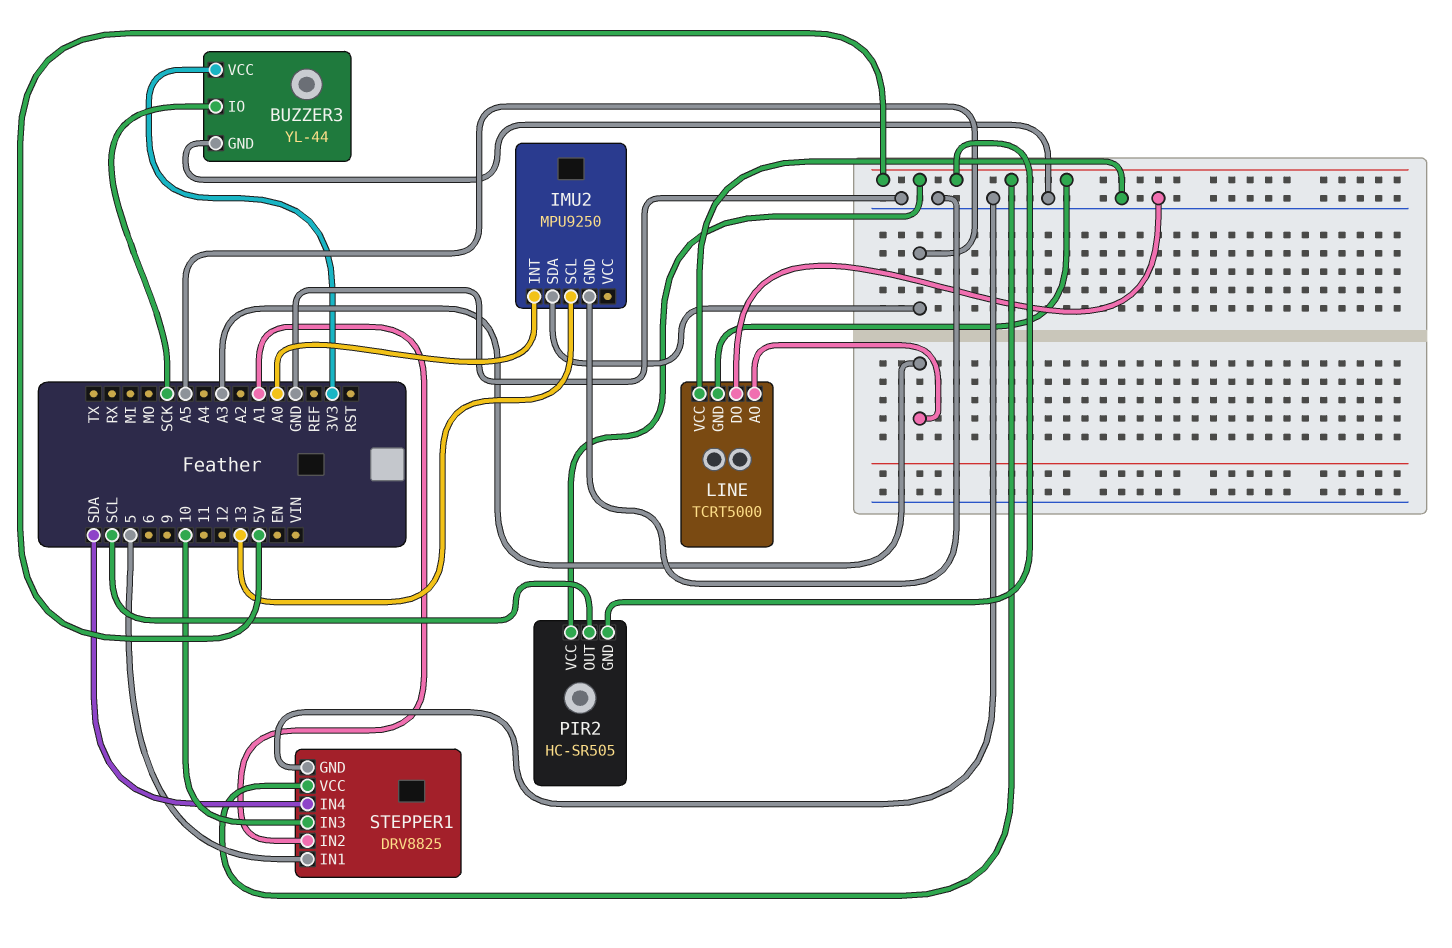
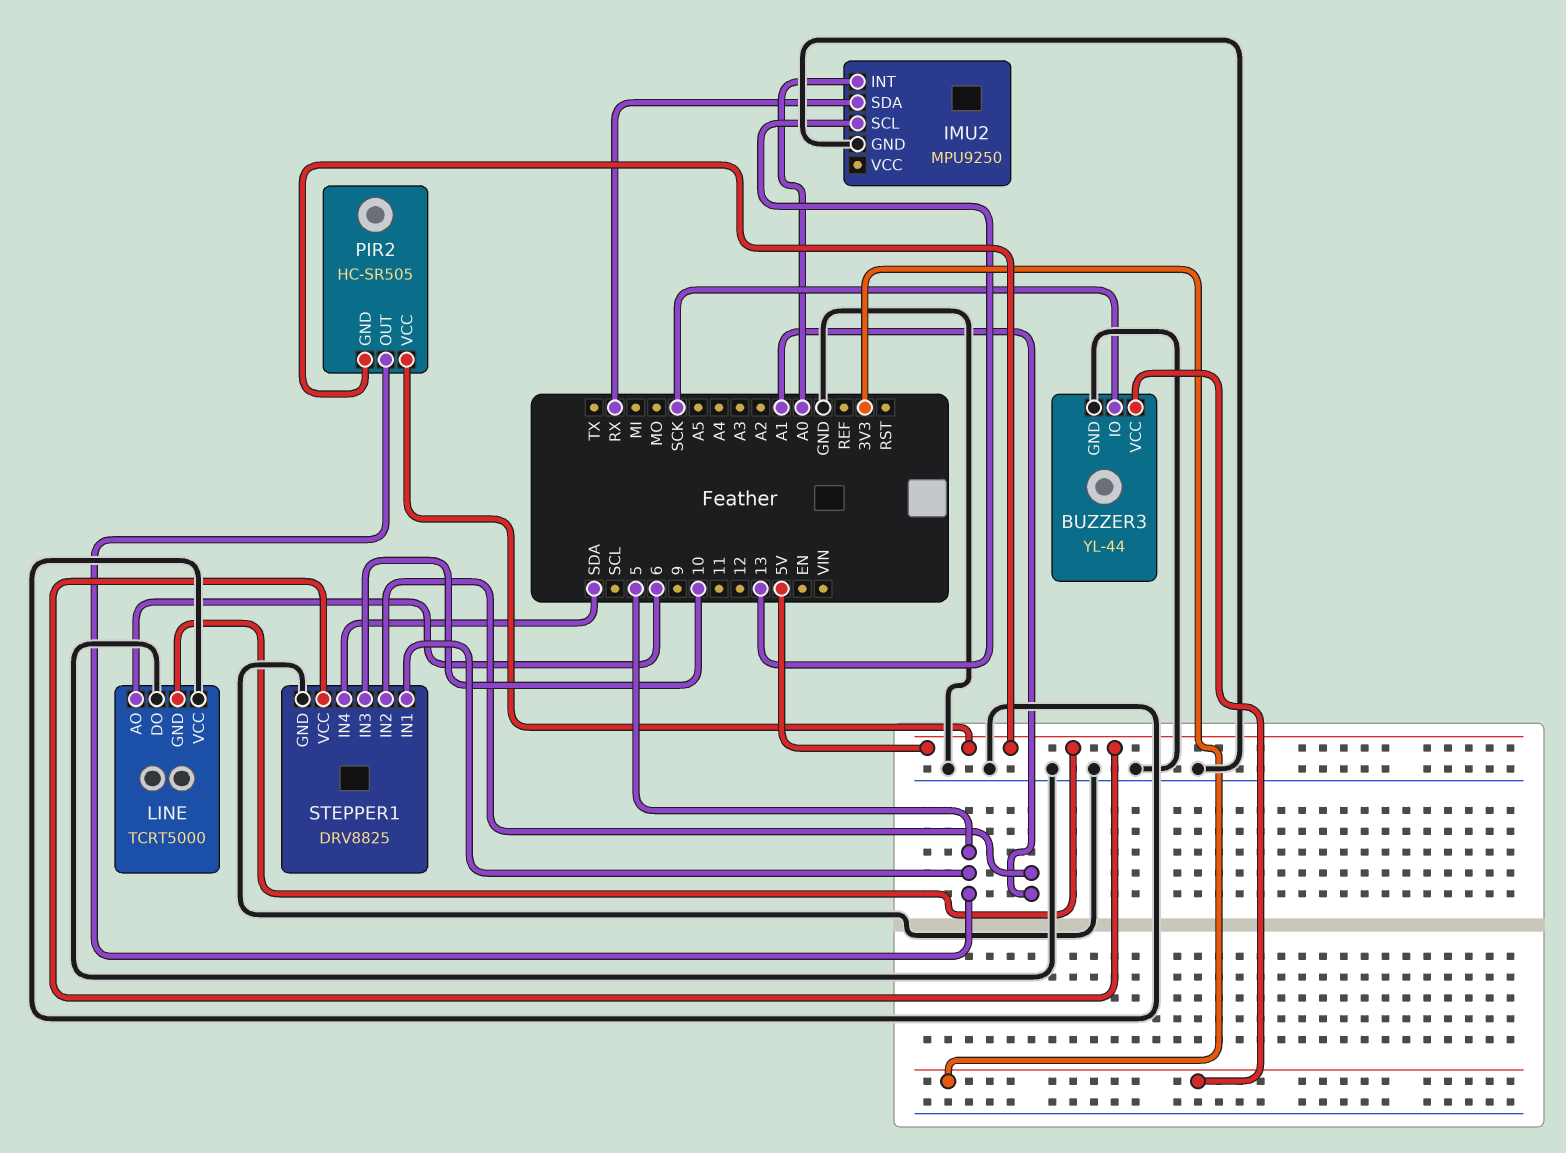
IMU2 pin SDA: A5 -> RX
LINE pin AO: A3 -> 6
PIR2 pin OUT: SCL -> 5

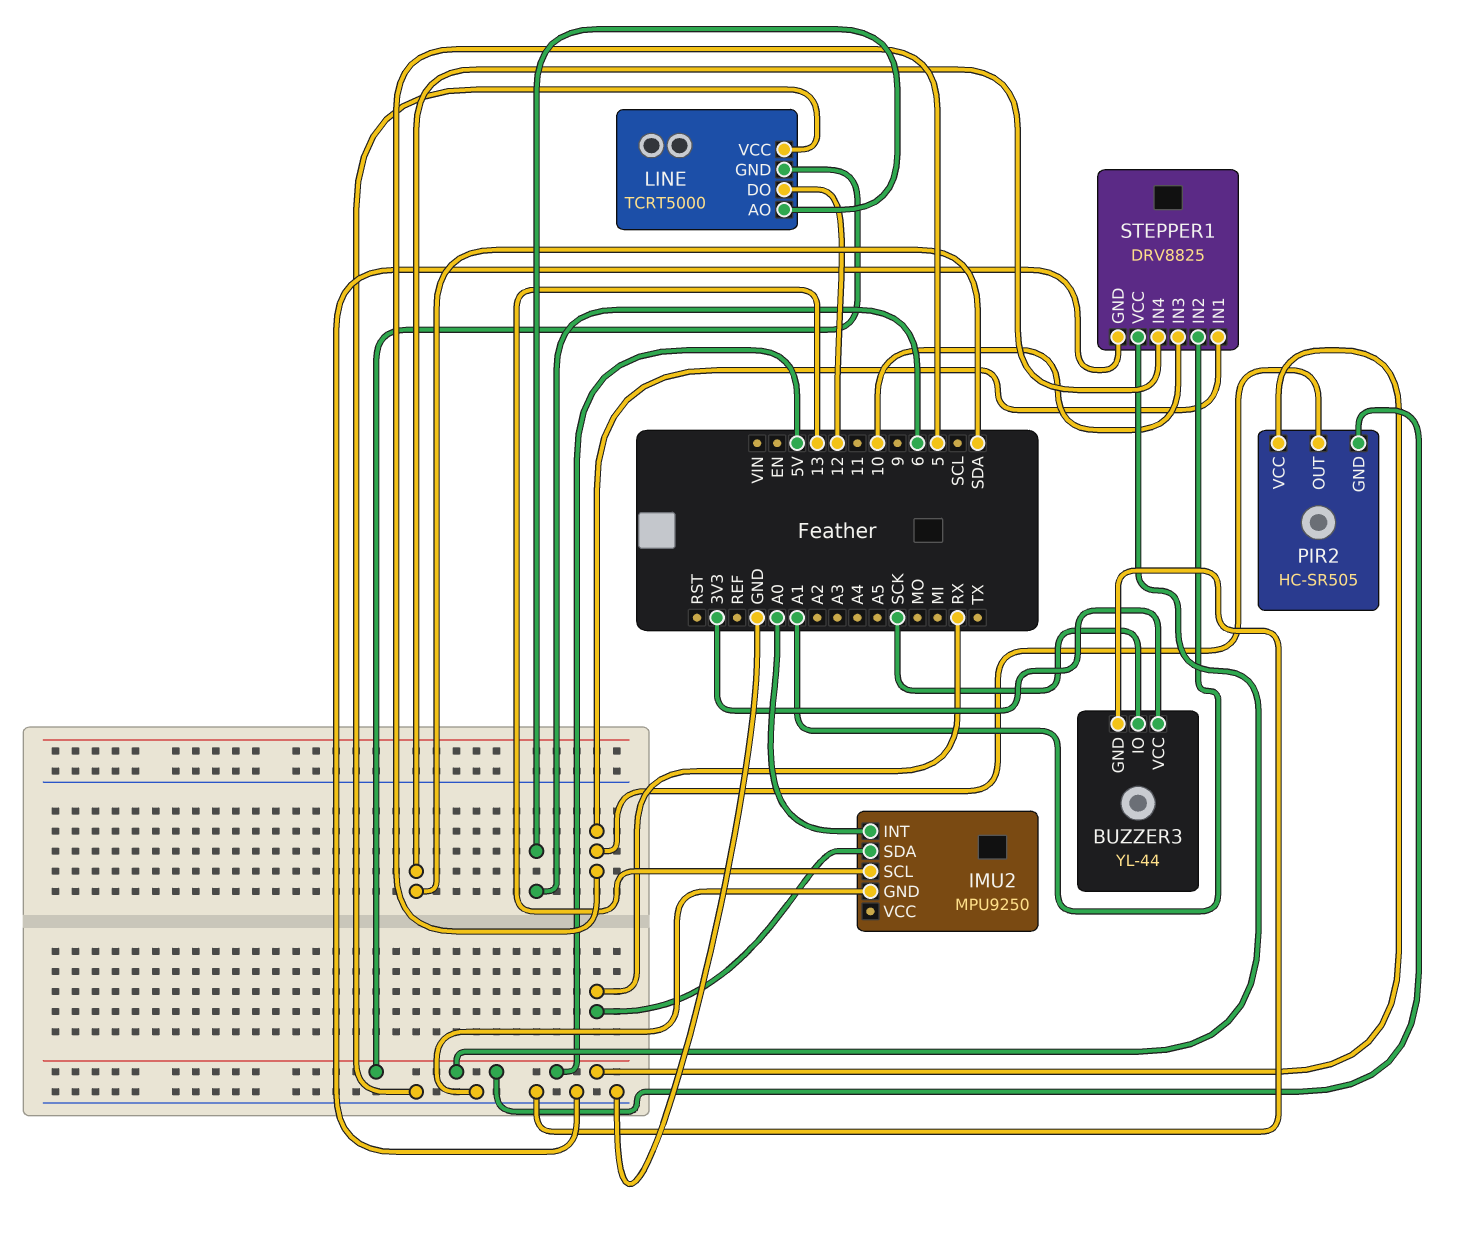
LINE pin DO: GND -> 12

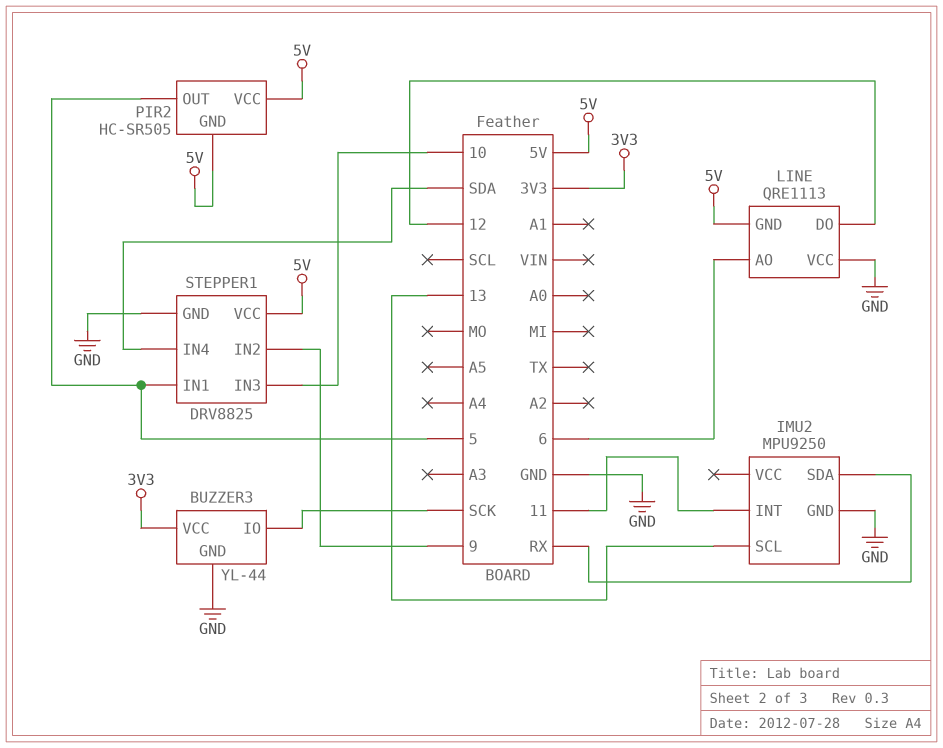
IMU2 pin INT: A0 -> 11
LINE: TCRT5000 -> QRE1113
STEPPER1 pin IN2: A1 -> 9

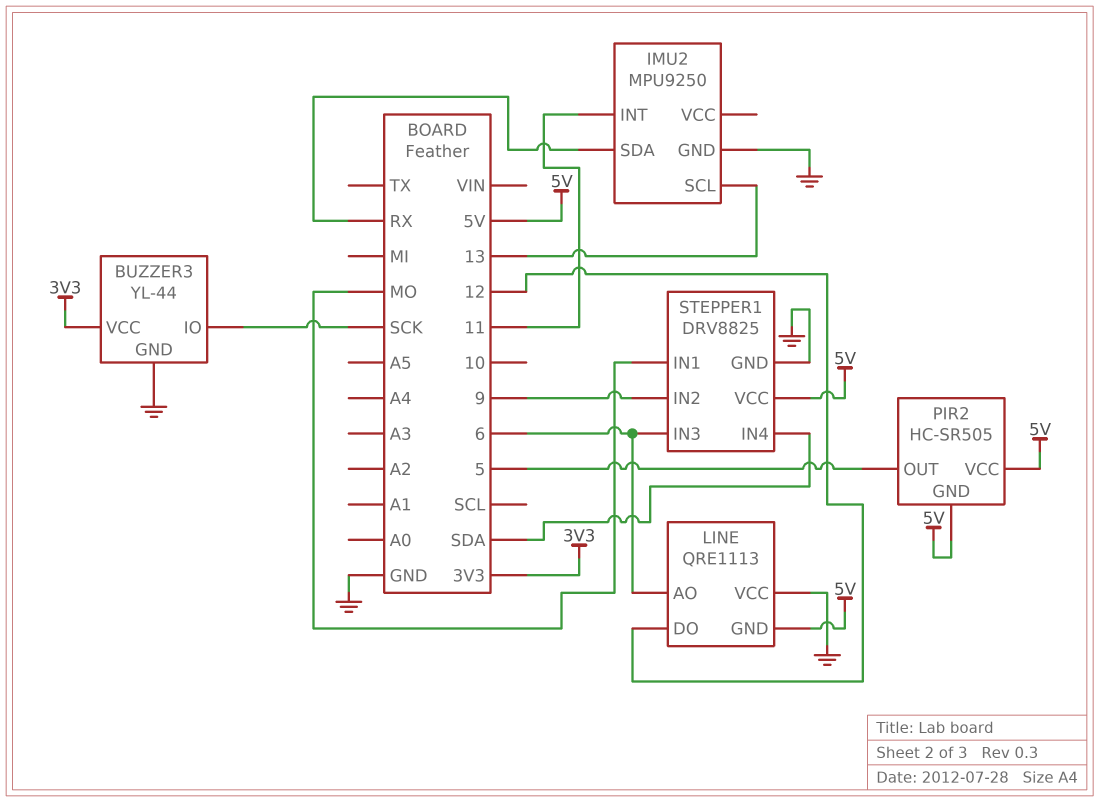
STEPPER1 pin IN1: 5 -> MO
STEPPER1 pin IN3: 10 -> 6

